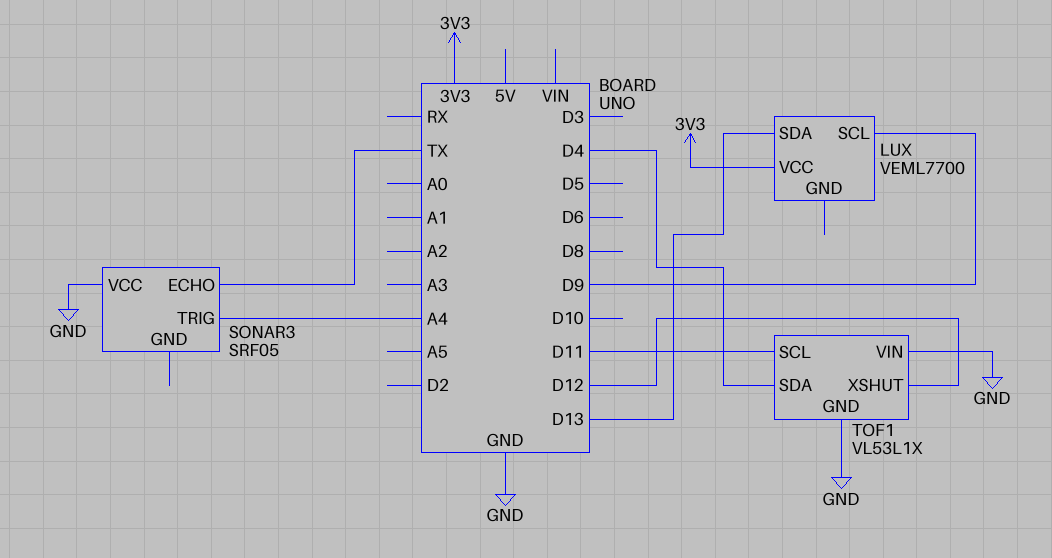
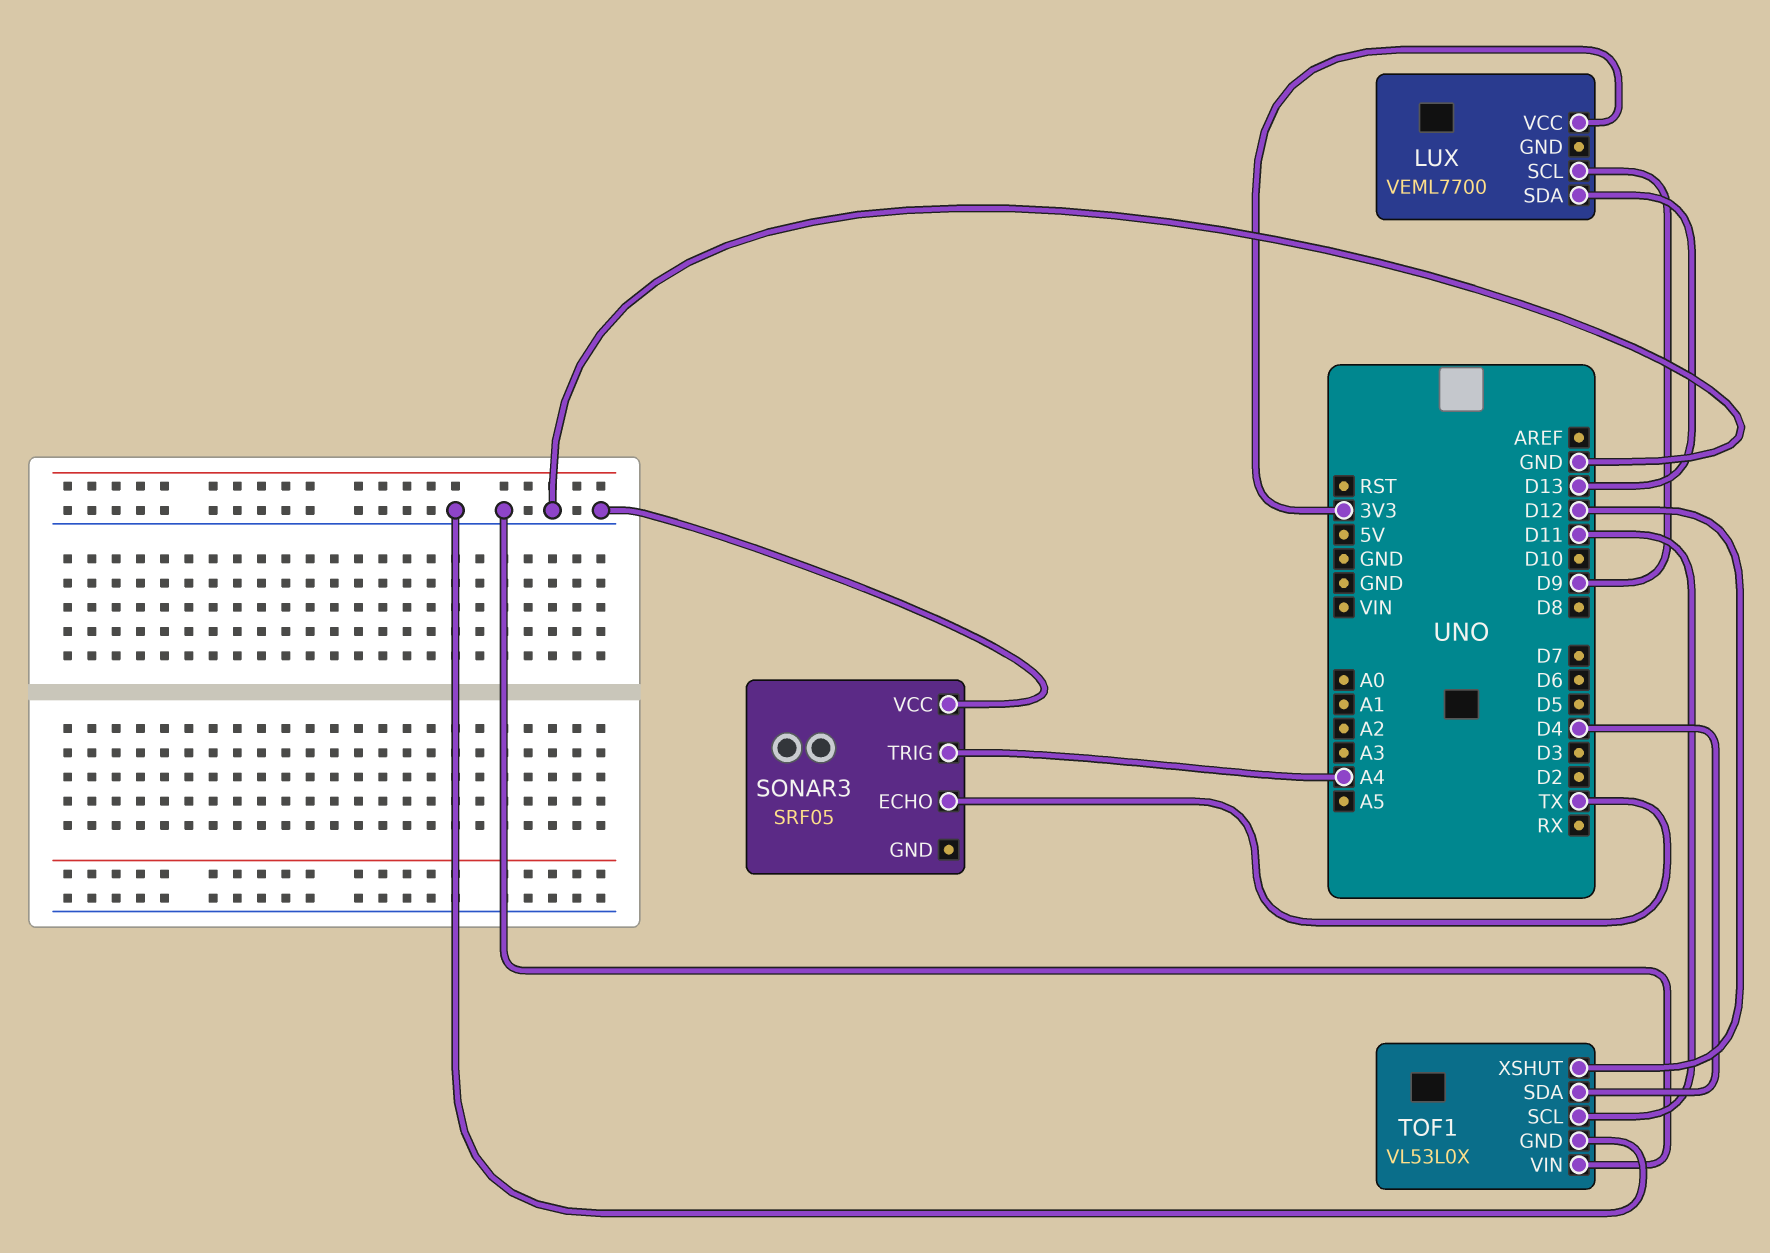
TOF1: VL53L1X -> VL53L0X

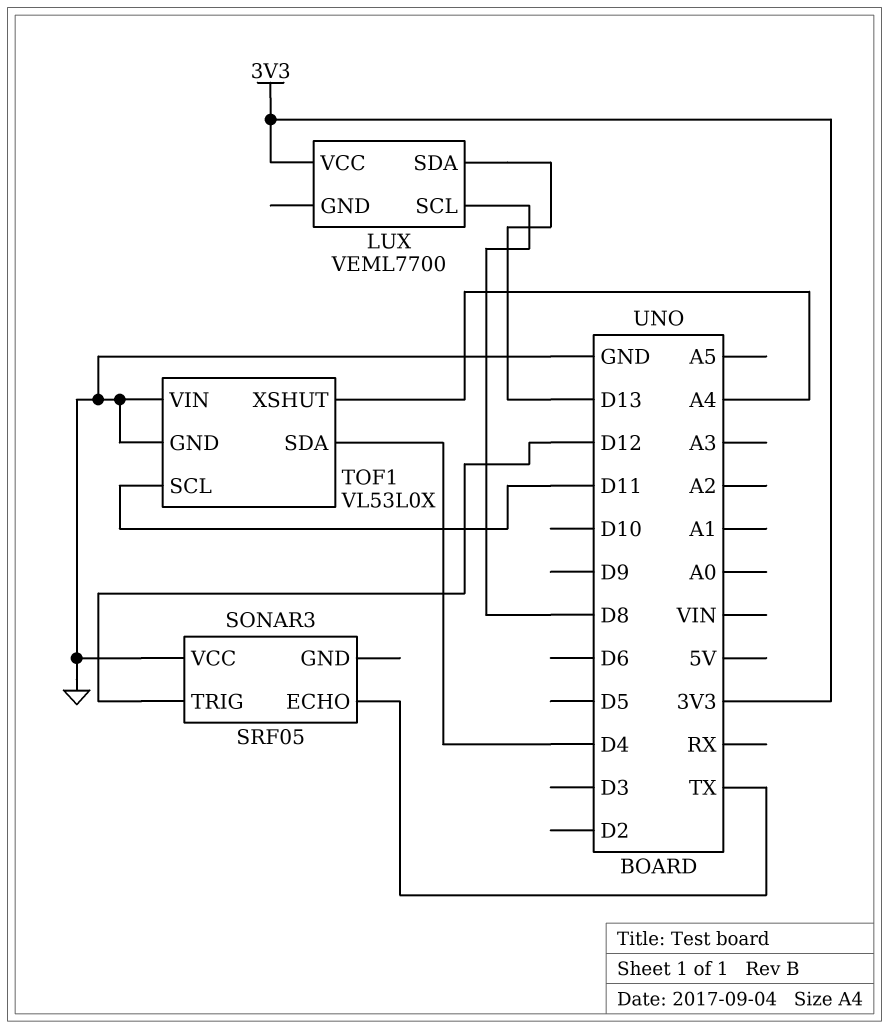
LUX pin SCL: D9 -> D8
SONAR3 pin TRIG: A4 -> D12
TOF1 pin XSHUT: D12 -> A4

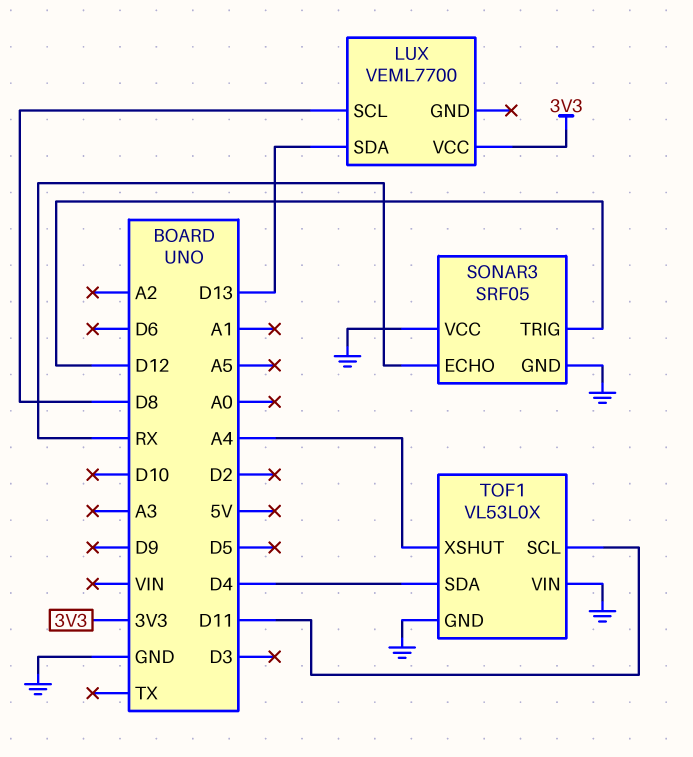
SONAR3 pin ECHO: TX -> RX
SONAR3 pin GND: none -> GND

